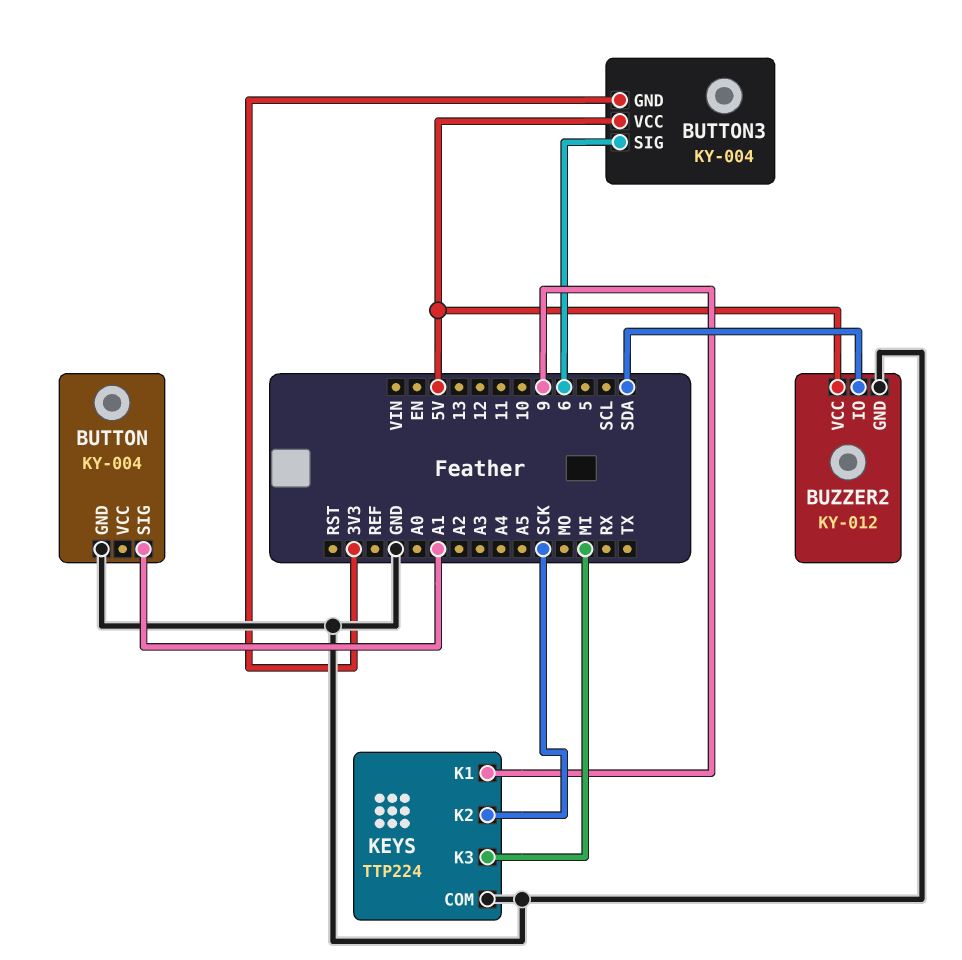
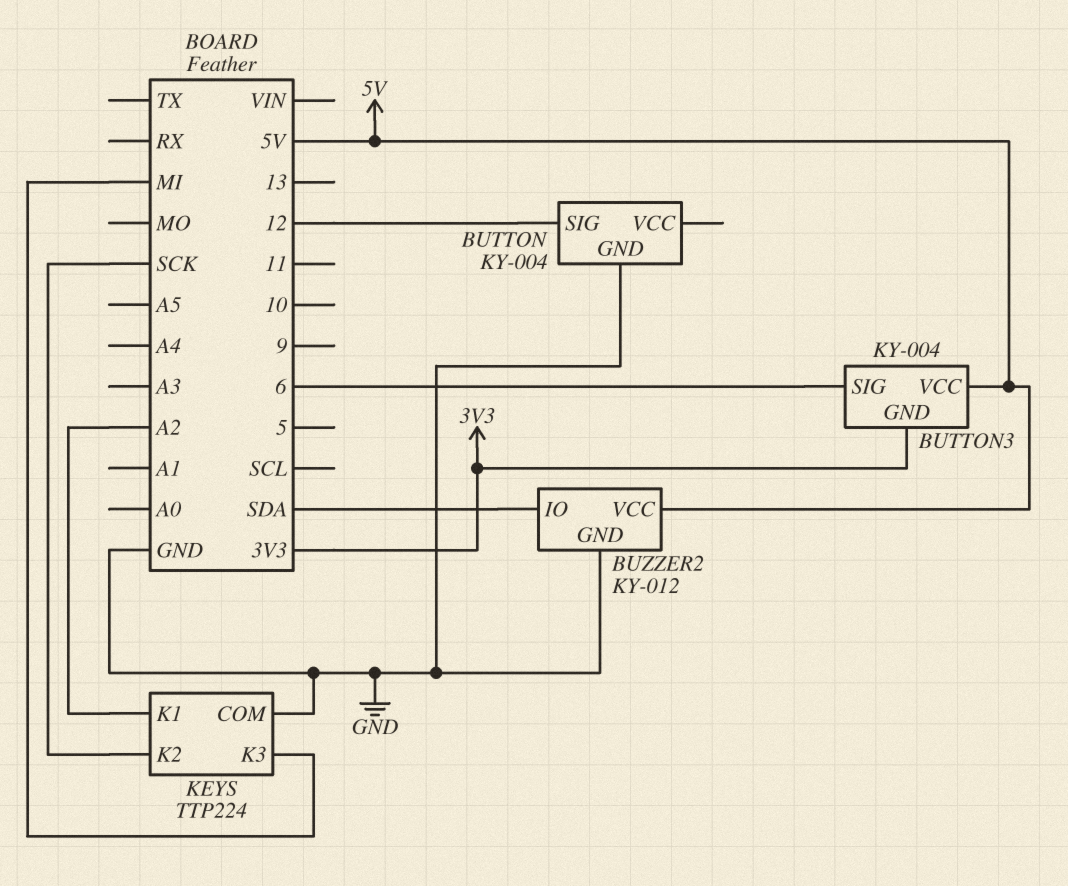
BUTTON pin SIG: A1 -> 12
KEYS pin K1: 9 -> A2

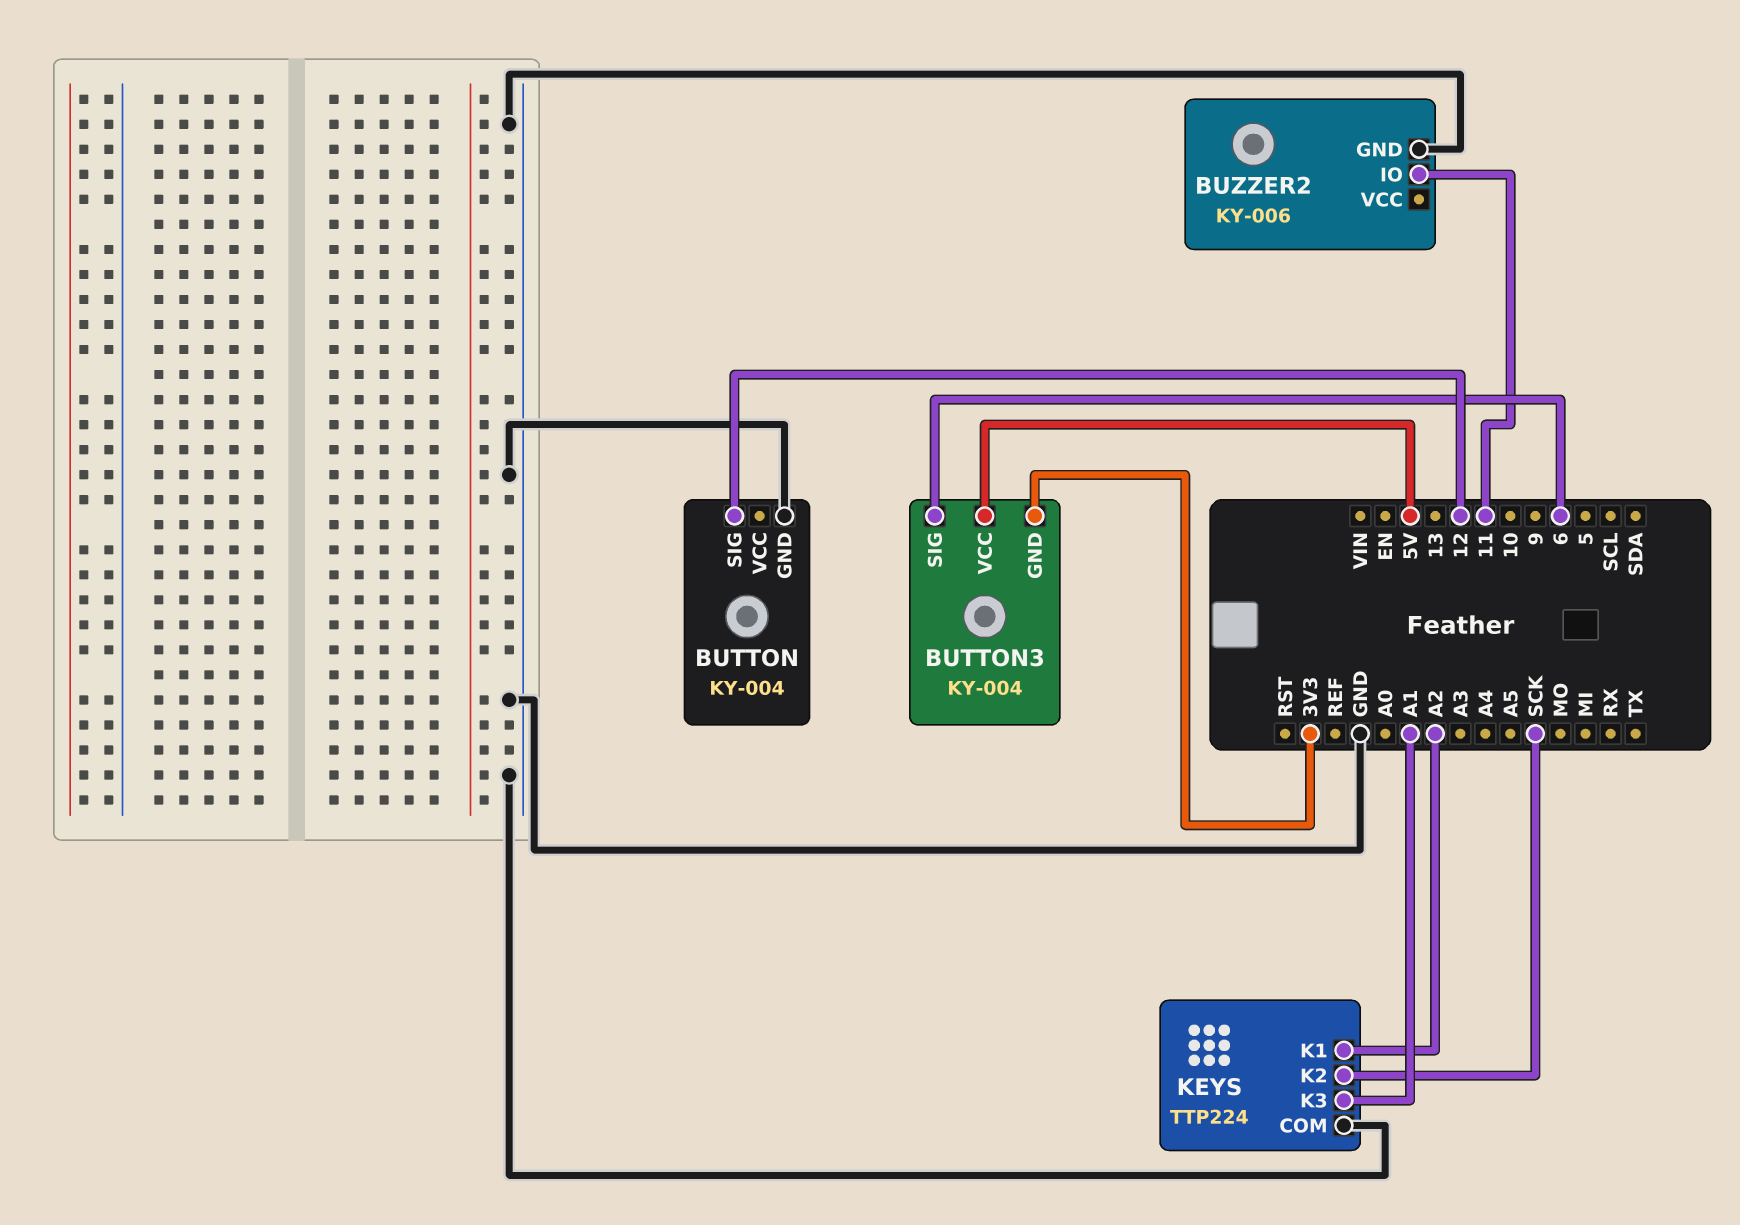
BUZZER2: KY-012 -> KY-006
BUZZER2 pin IO: SDA -> 11
BUZZER2 pin VCC: 5V -> none
KEYS pin K3: MI -> A1

